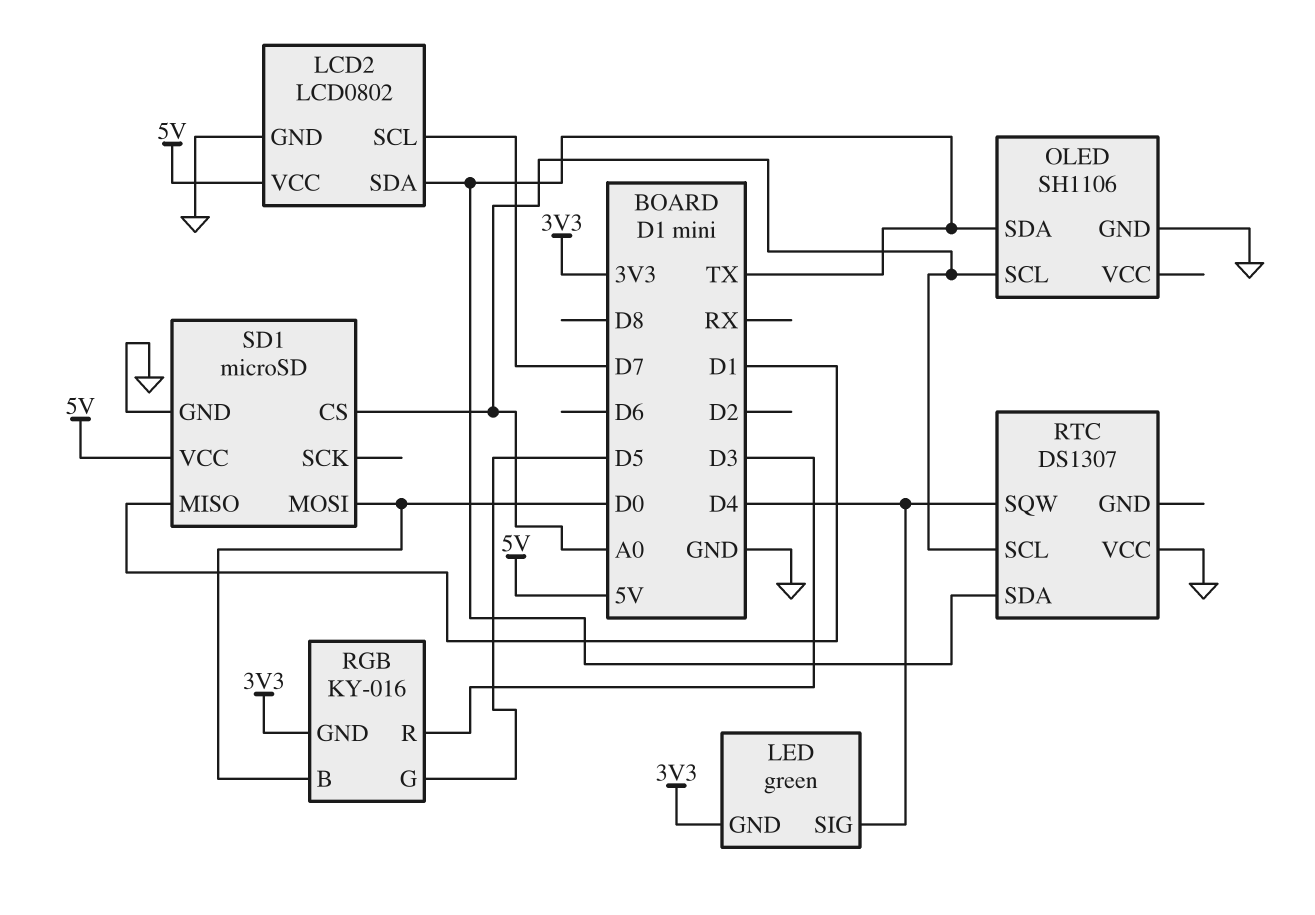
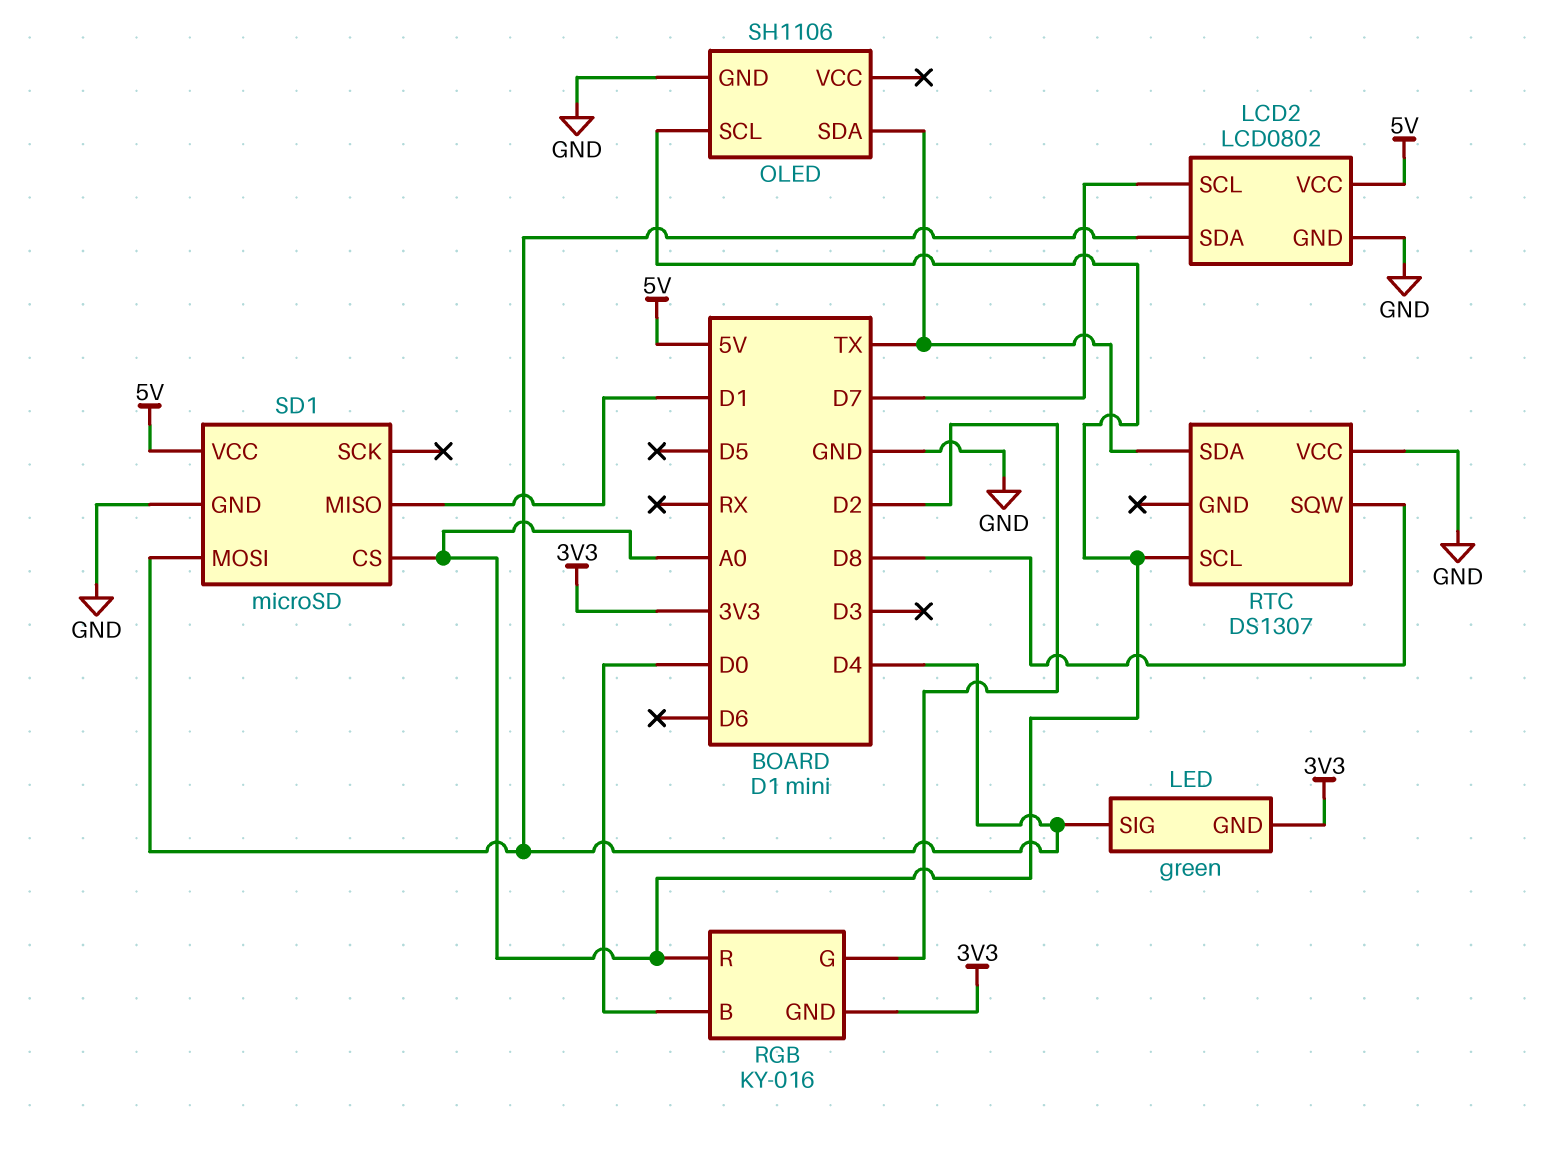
LCD2 pin SDA: TX -> D4
RGB pin G: D5 -> D2
RGB pin R: D3 -> A0
RTC pin SQW: D4 -> D8
SD1 pin MOSI: D0 -> D4

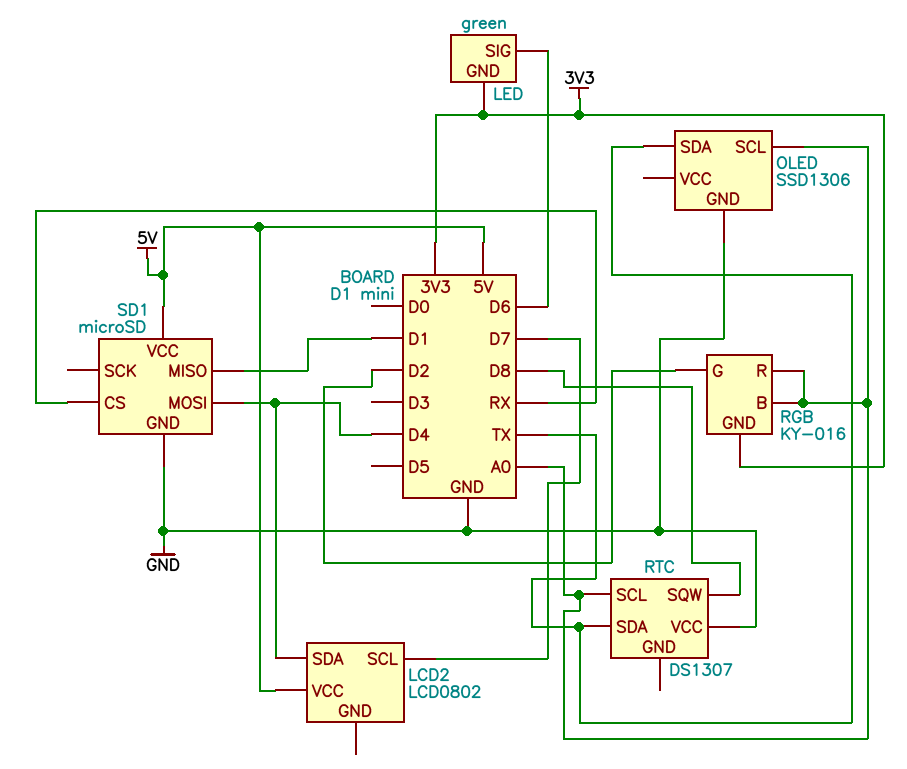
LCD2 pin GND: GND -> none
LED pin SIG: D4 -> D6
OLED: SH1106 -> SSD1306
RGB pin B: D0 -> A0
SD1 pin CS: A0 -> RX

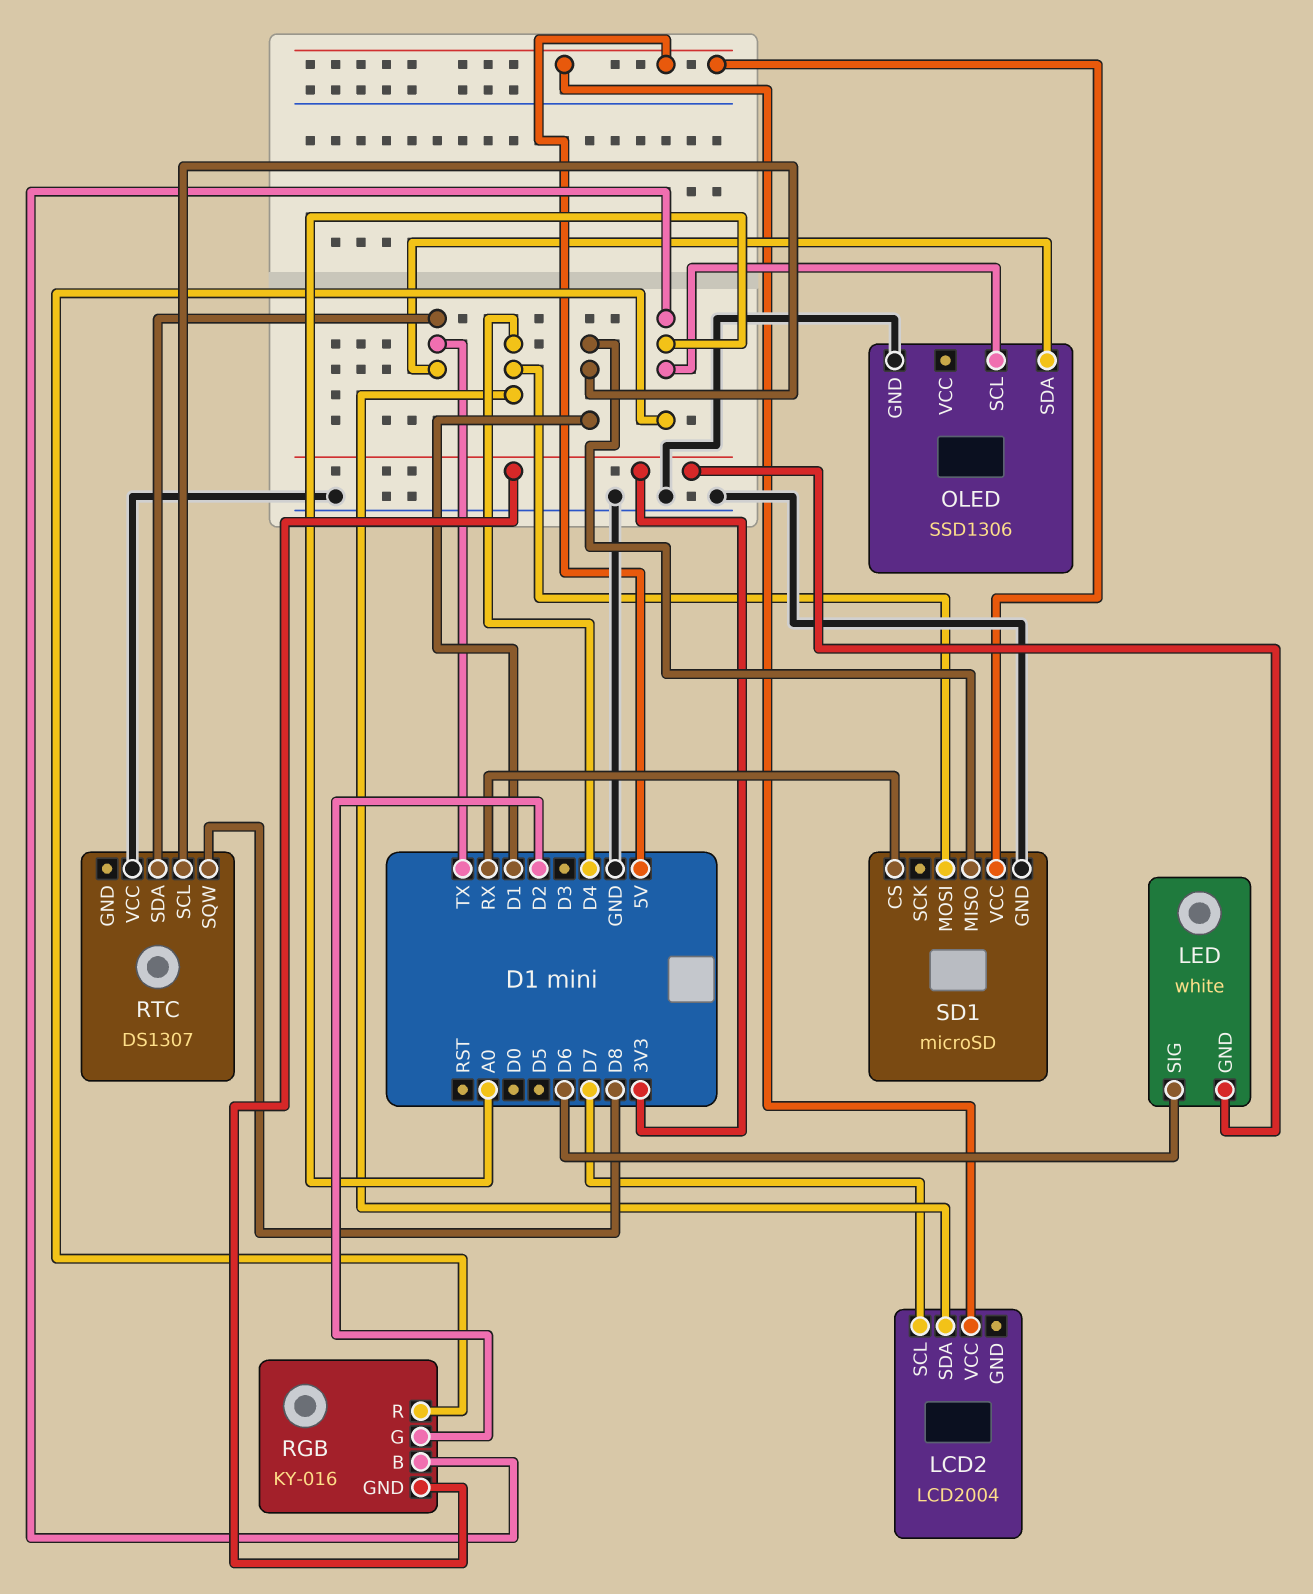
LCD2: LCD0802 -> LCD2004
LED: green -> white
RTC pin SCL: A0 -> D1

